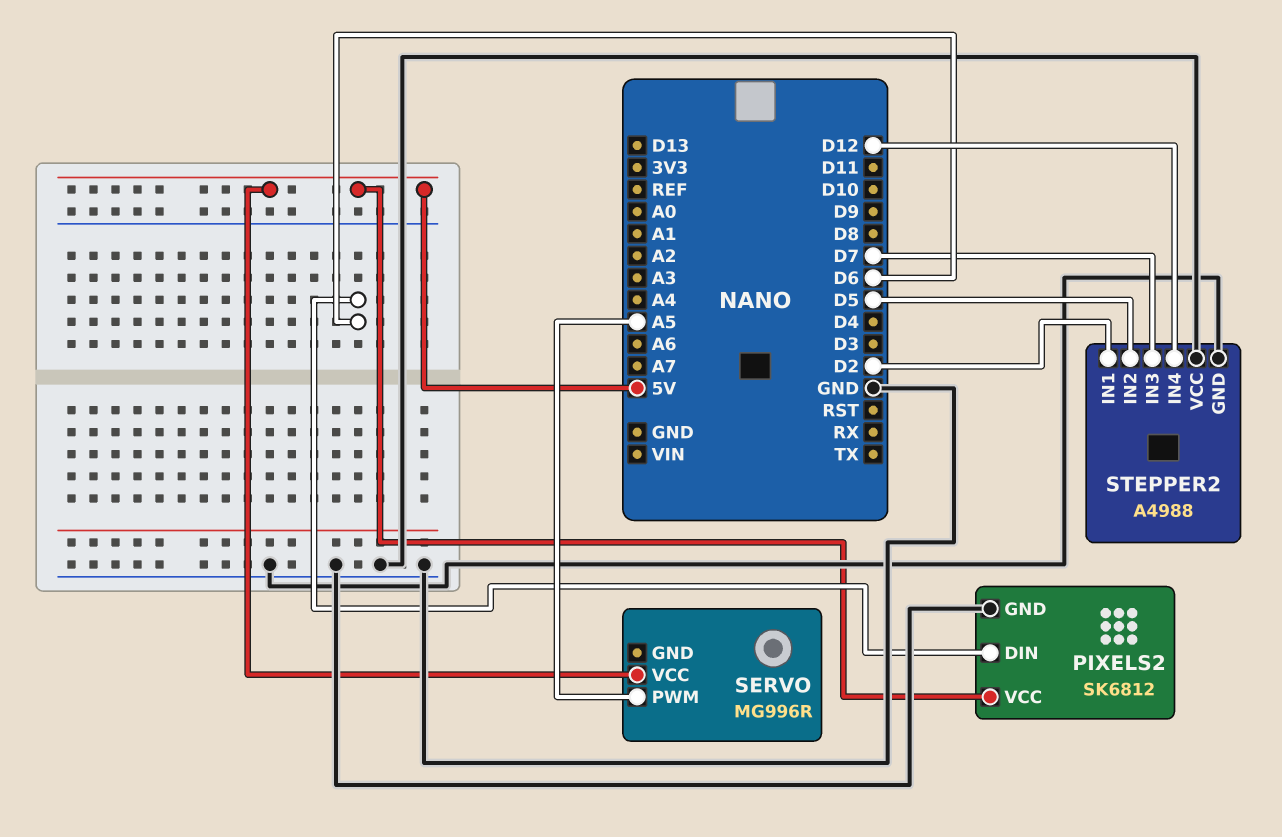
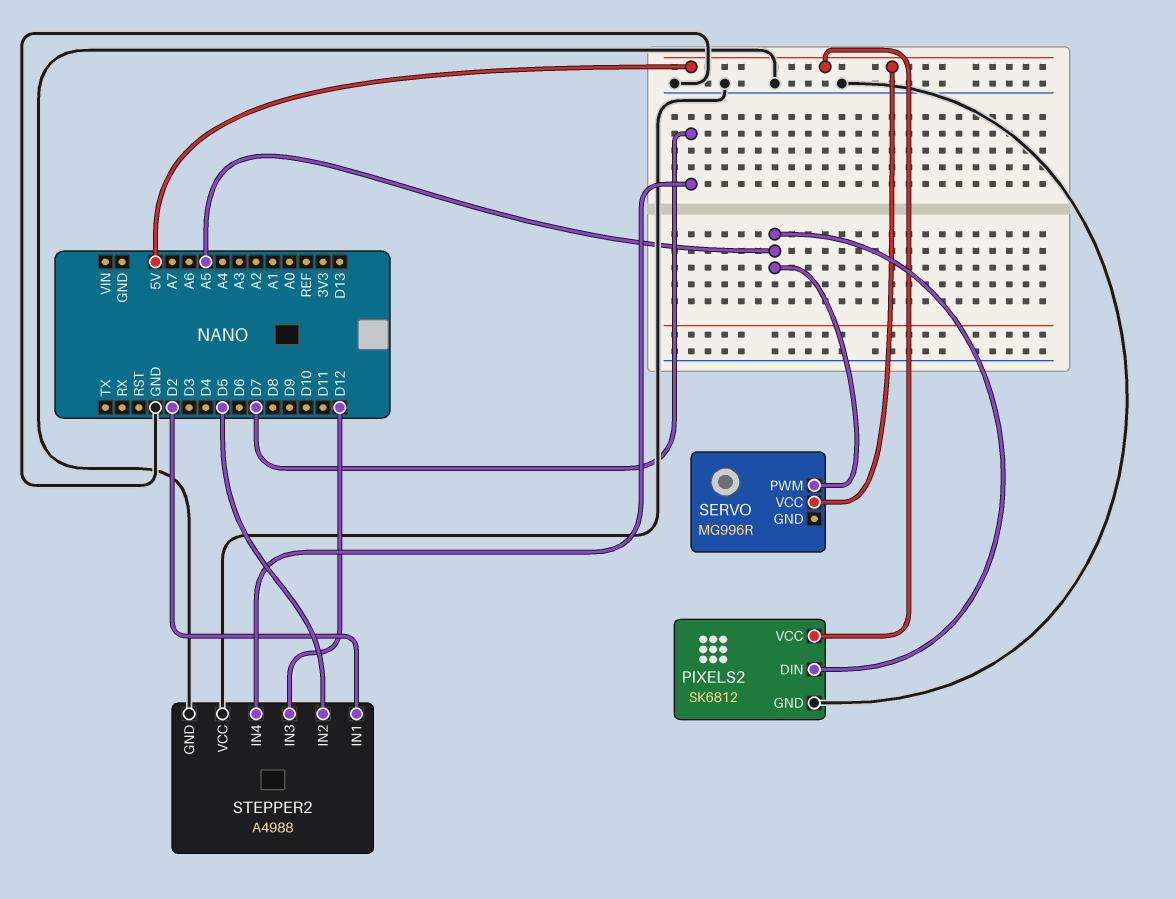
PIXELS2 pin DIN: D6 -> A5
STEPPER2 pin IN3: D7 -> D12
STEPPER2 pin IN4: D12 -> D7

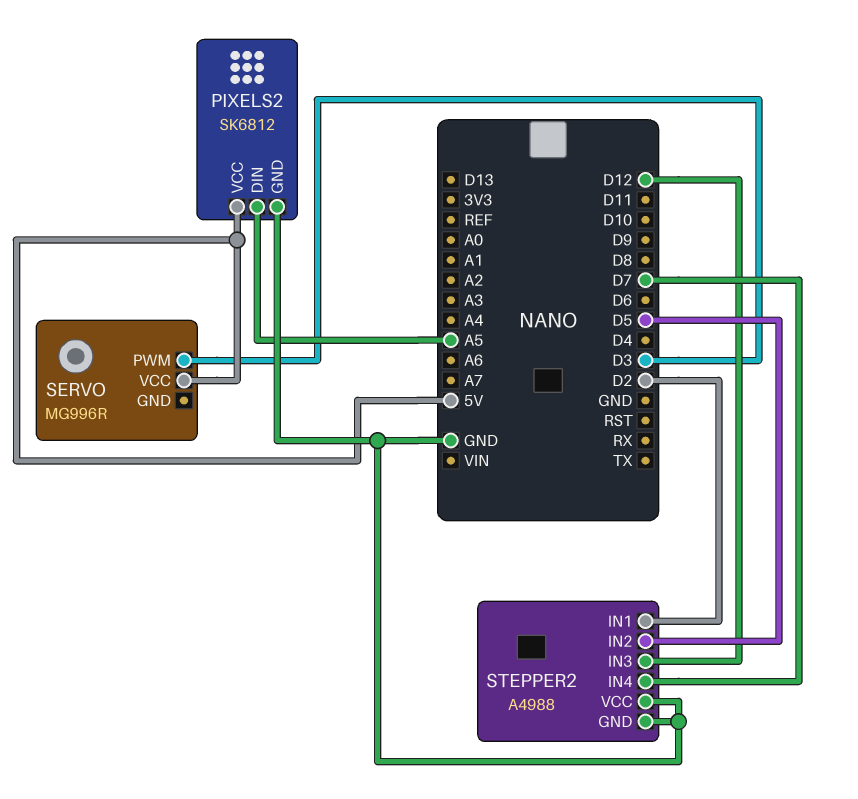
SERVO pin PWM: A5 -> D3

